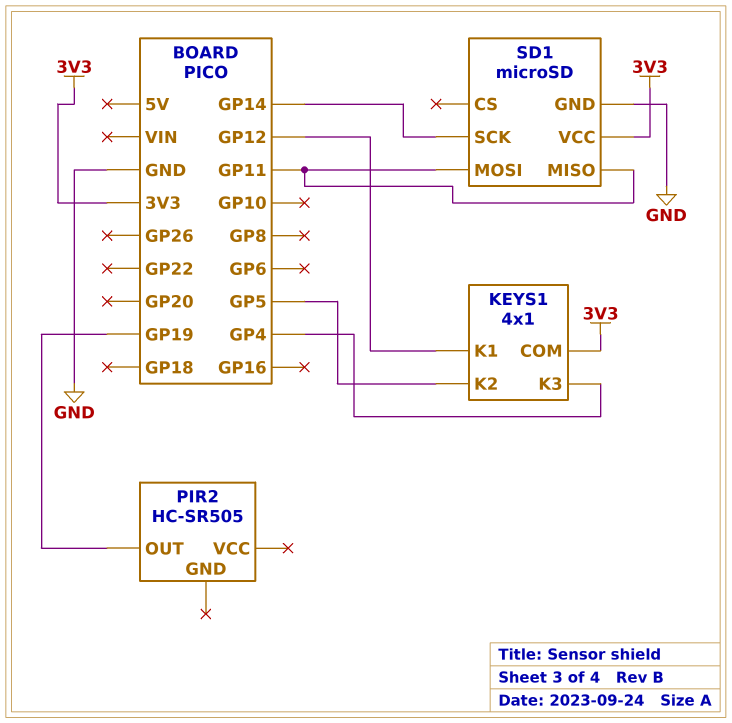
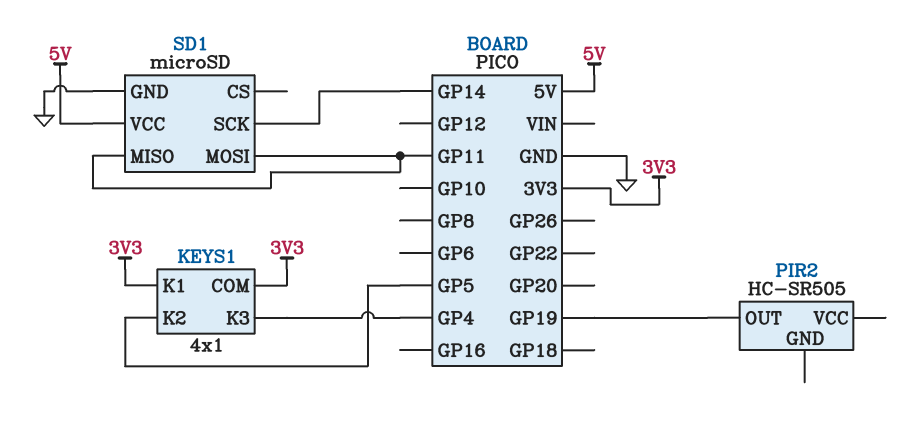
KEYS1 pin K1: GP12 -> 3V3
SD1 pin VCC: 3V3 -> 5V

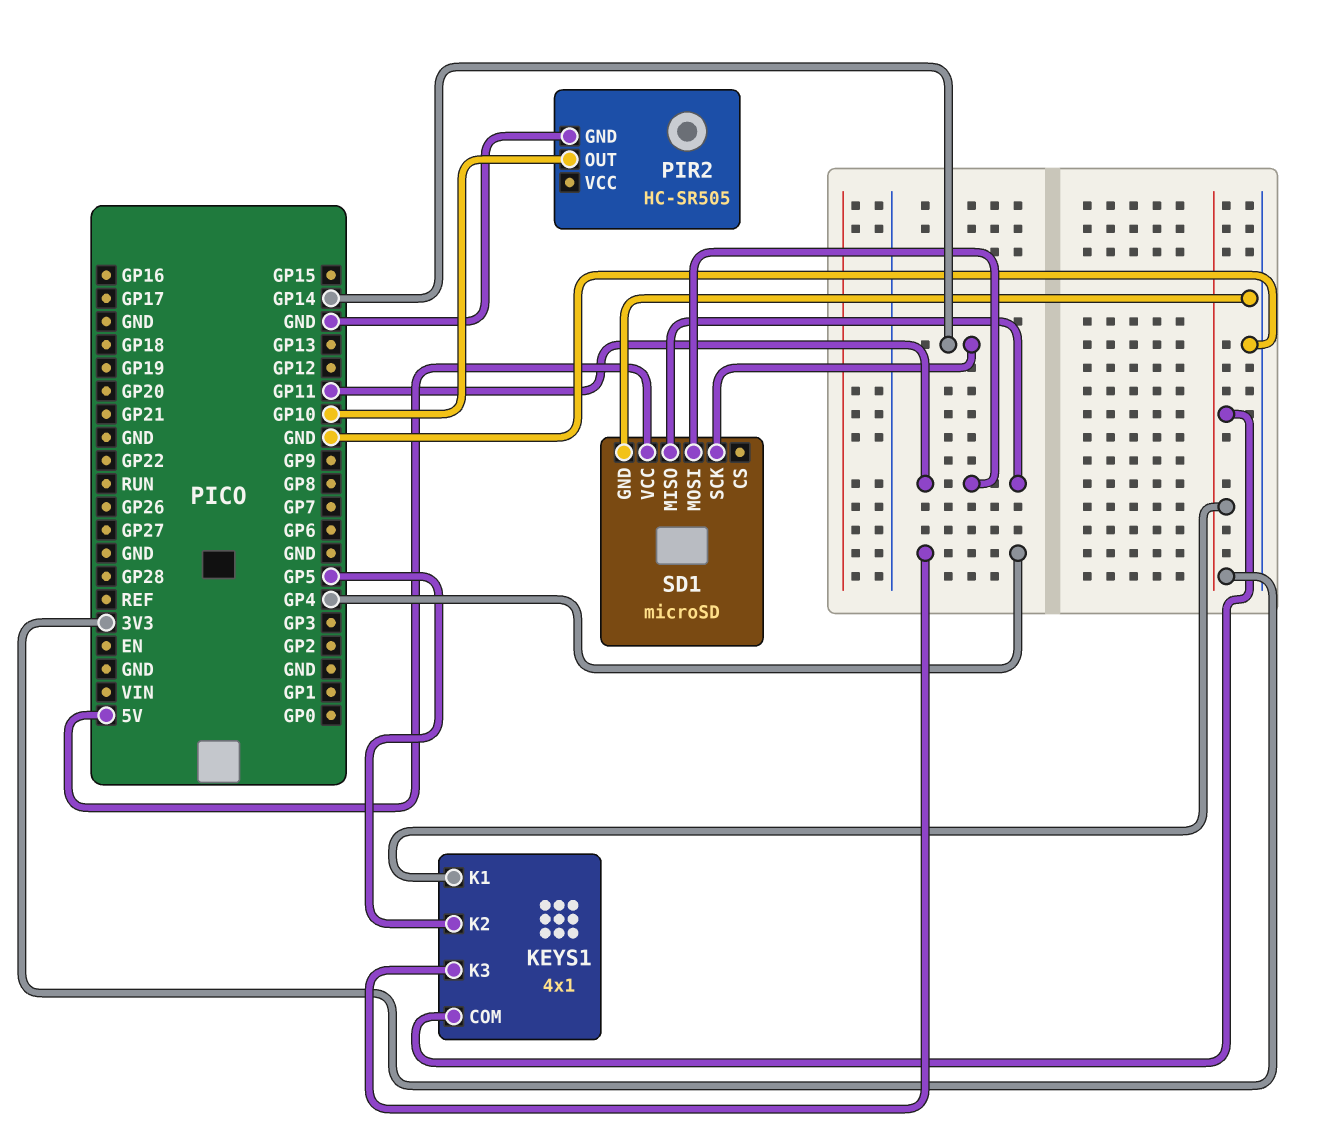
PIR2 pin GND: none -> GND
PIR2 pin OUT: GP19 -> GP10

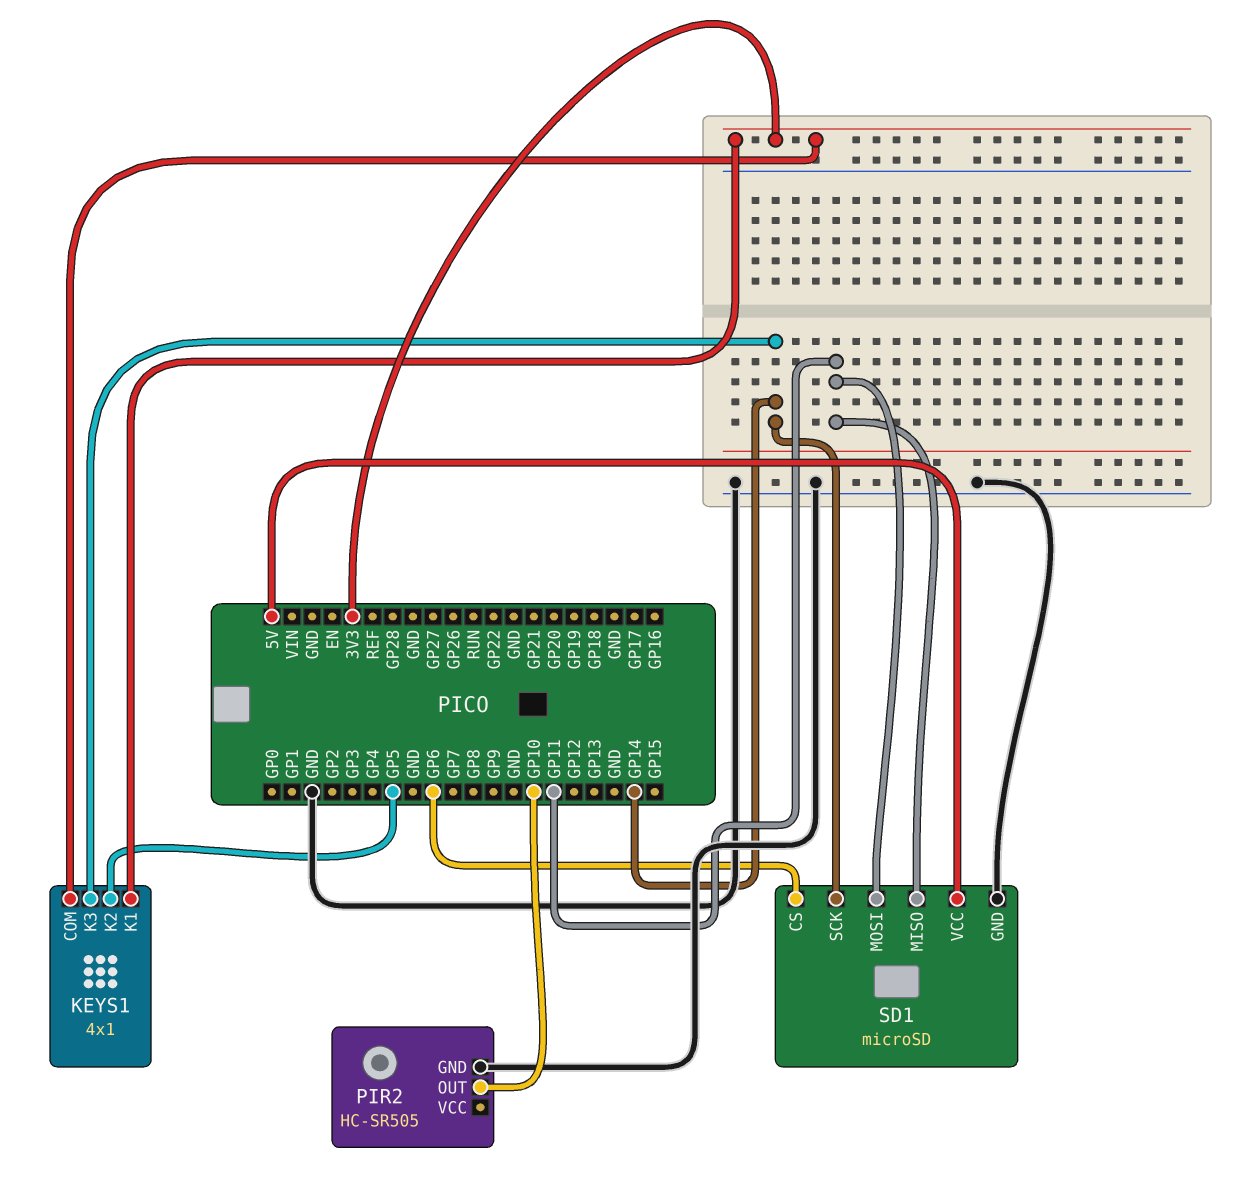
KEYS1 pin K3: GP4 -> GP14
SD1 pin CS: none -> GP6

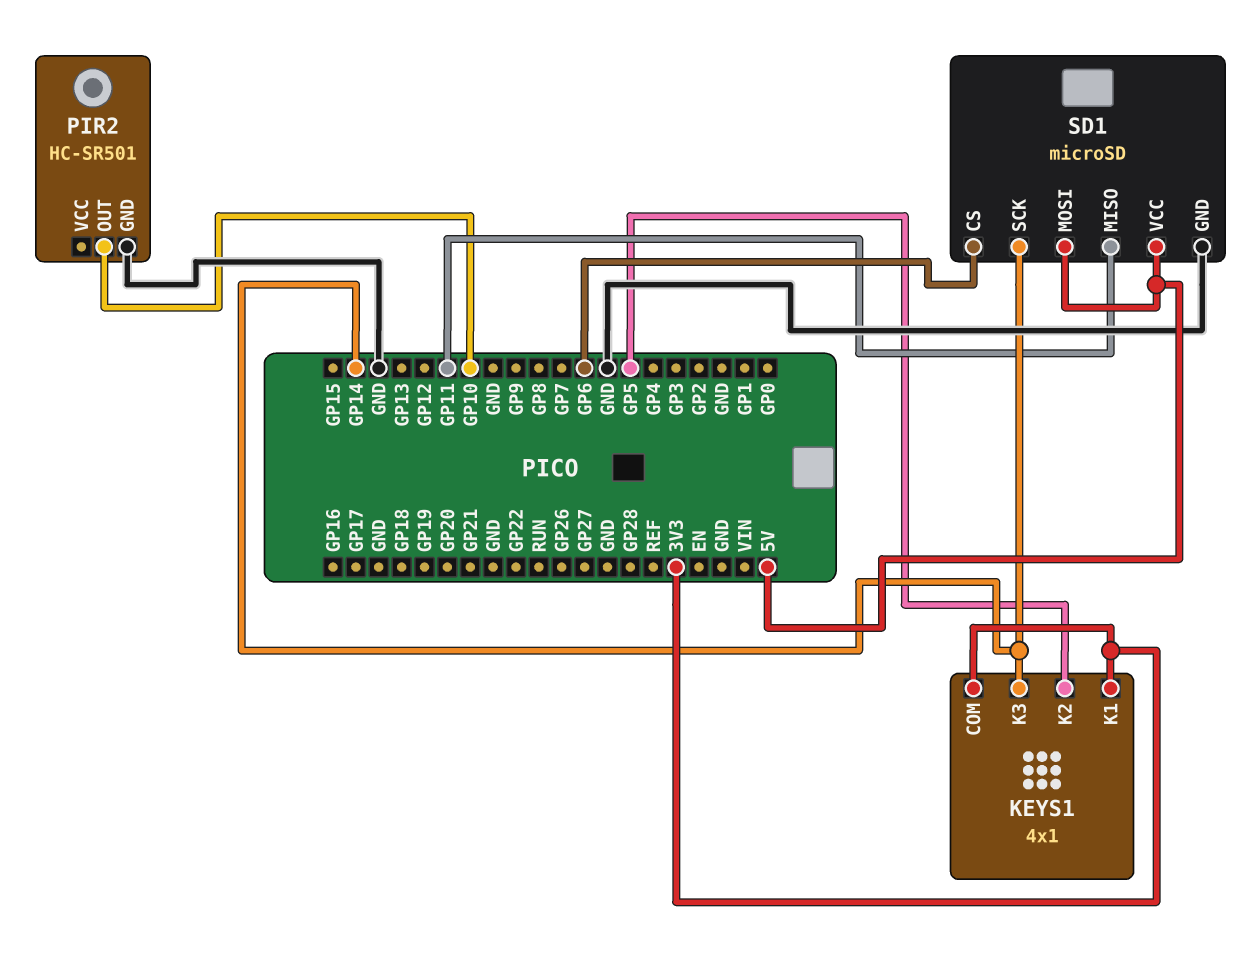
PIR2: HC-SR505 -> HC-SR501
SD1 pin MOSI: GP11 -> 5V

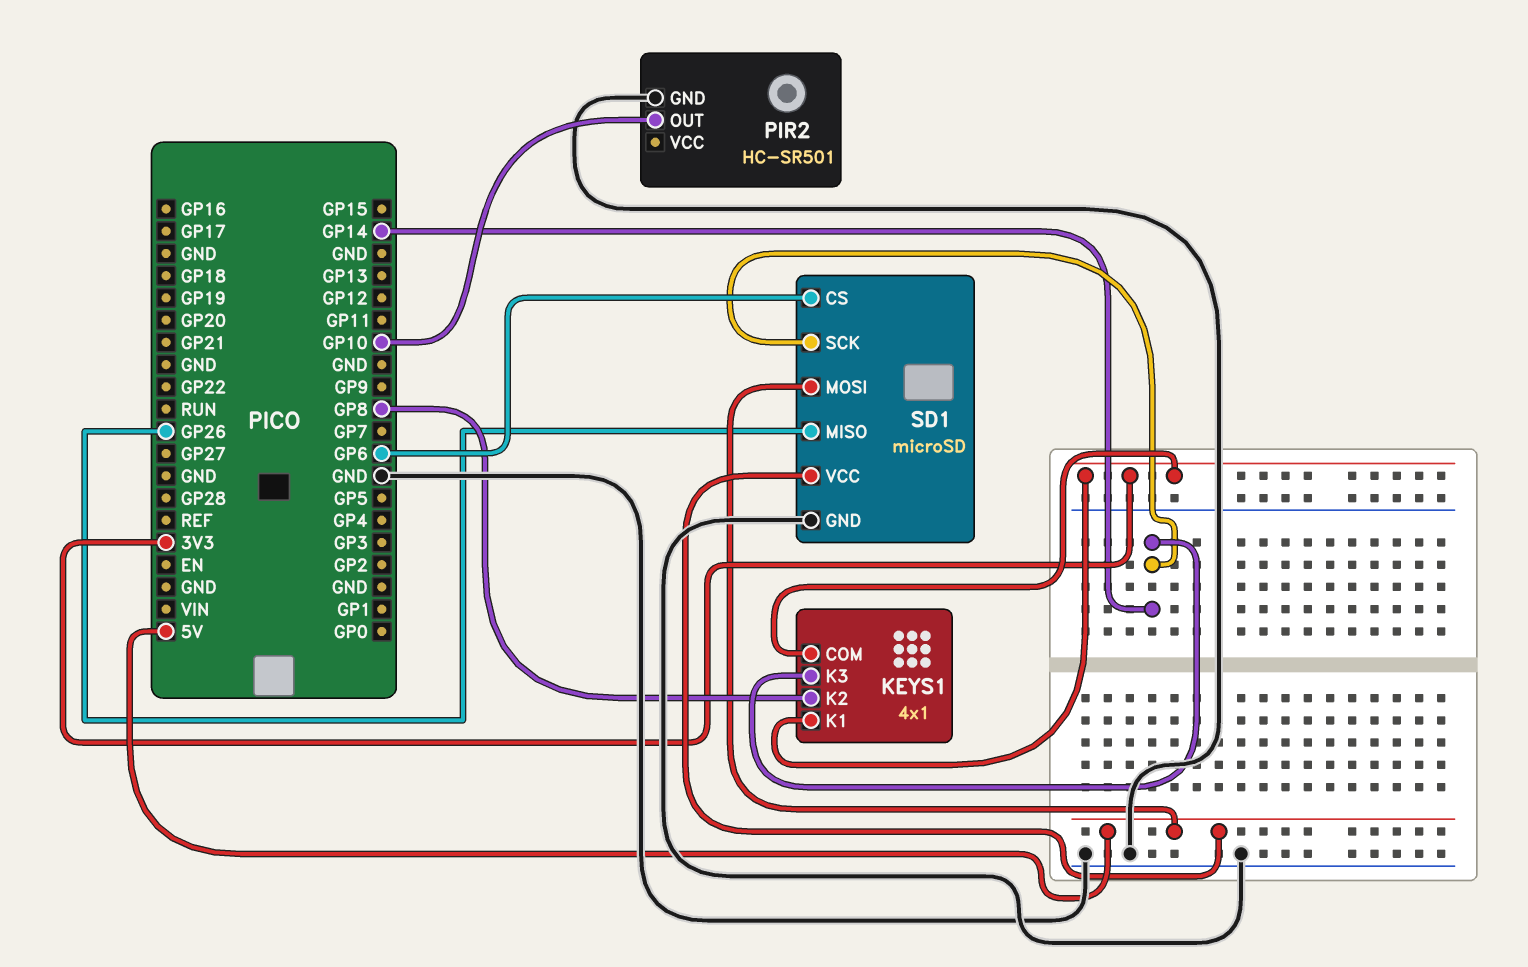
KEYS1 pin K2: GP5 -> GP8
SD1 pin MISO: GP11 -> GP26

